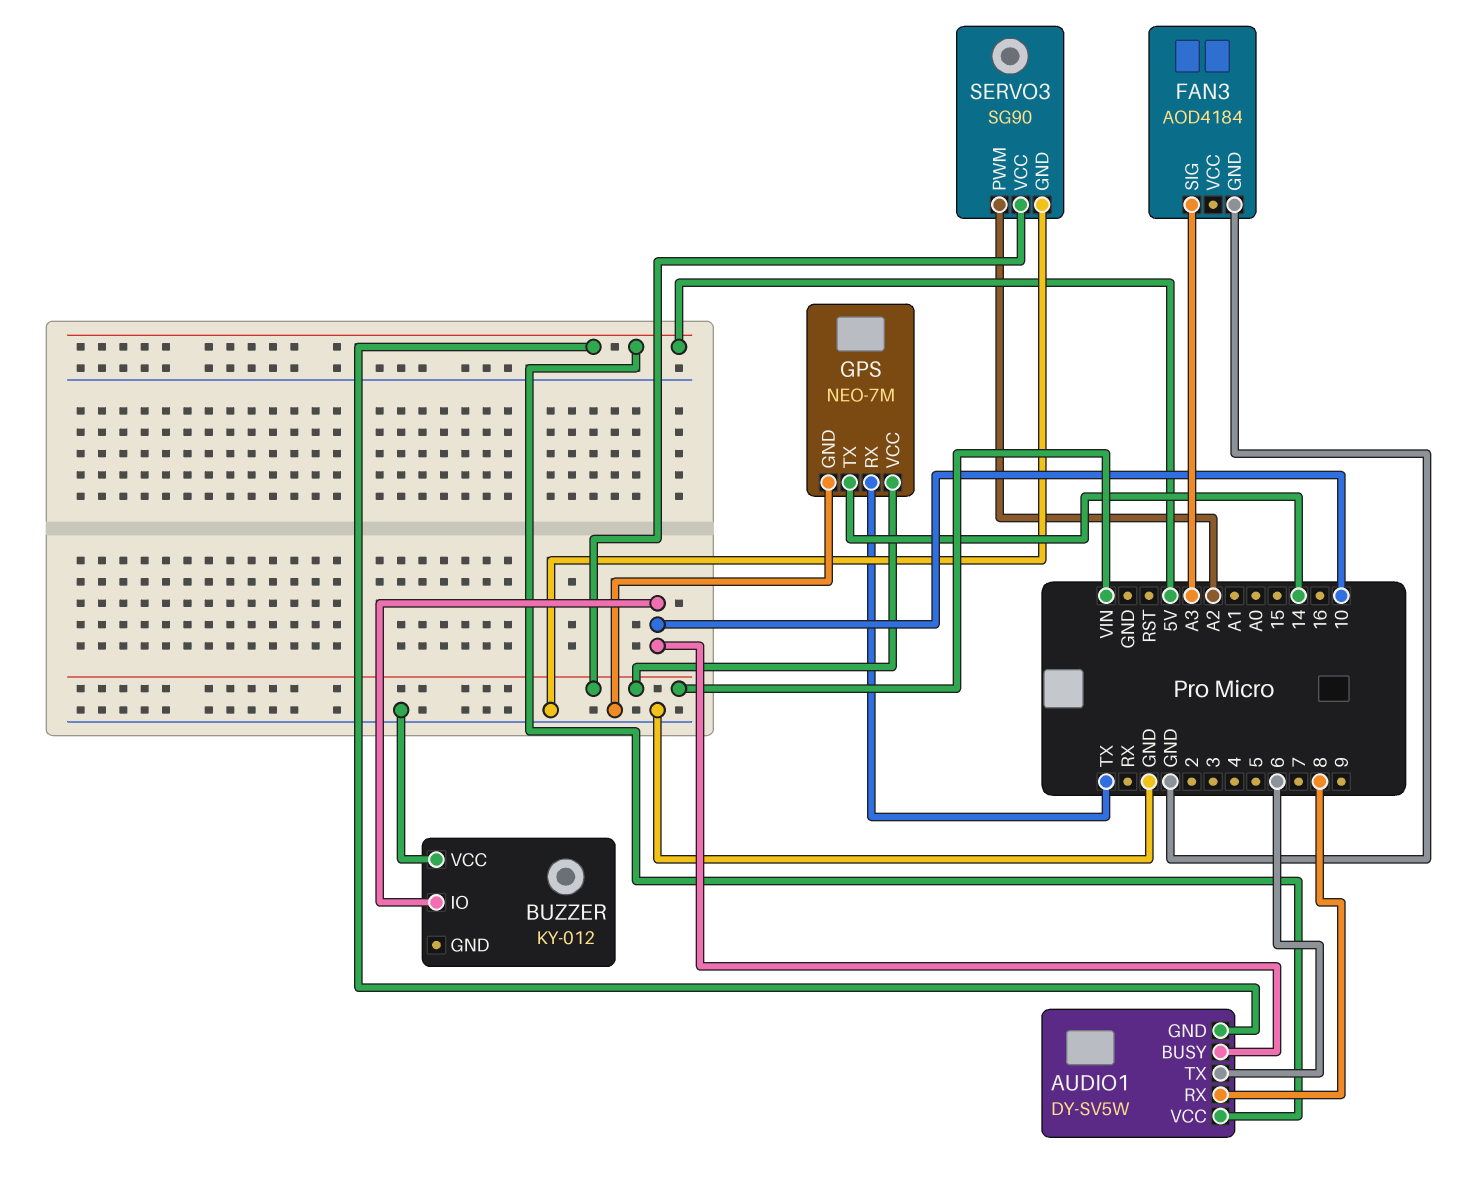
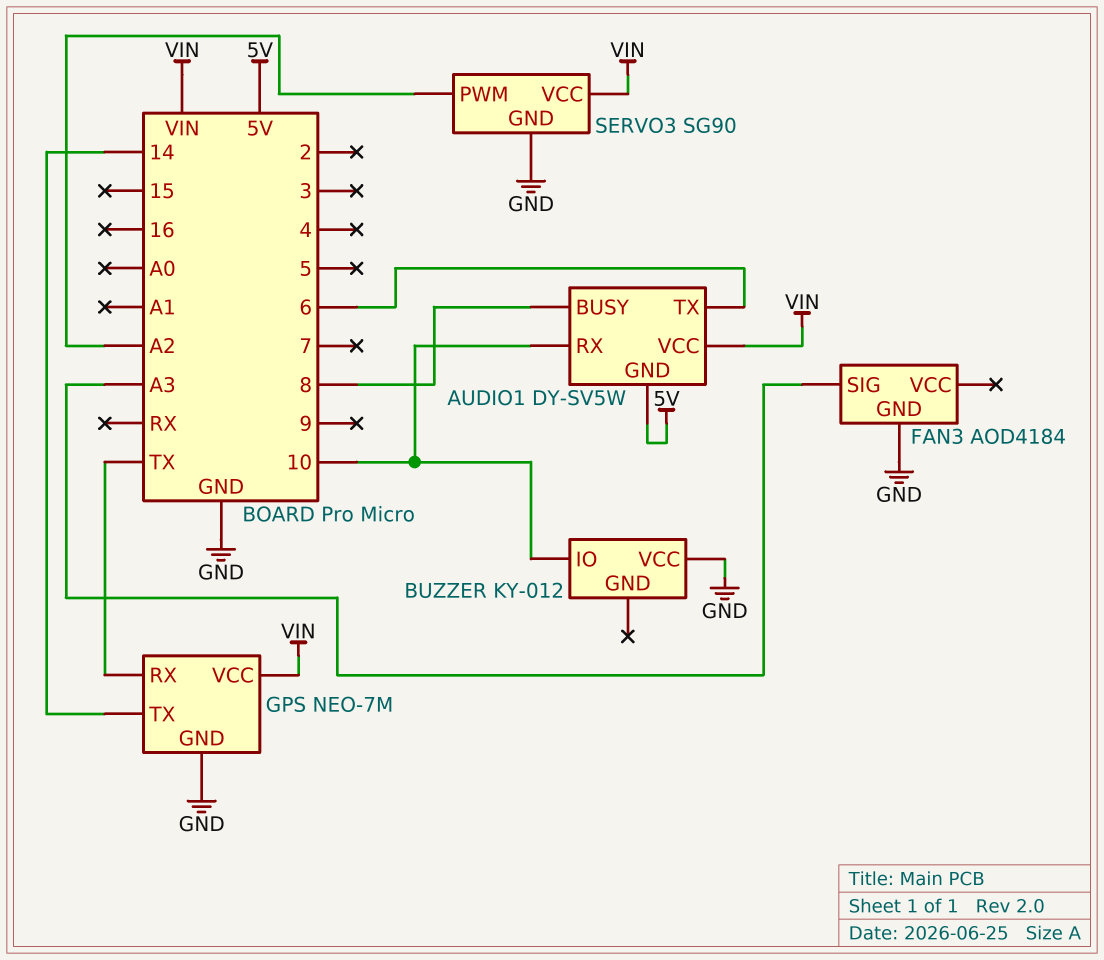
AUDIO1 pin BUSY: 10 -> 8
AUDIO1 pin RX: 8 -> 10
AUDIO1 pin VCC: 5V -> VIN

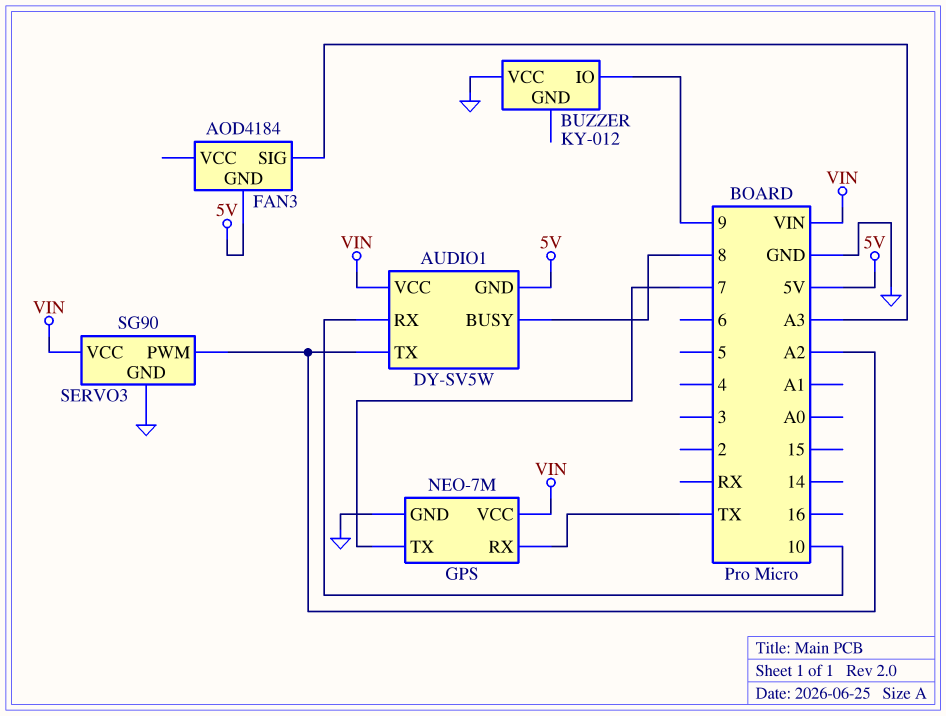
AUDIO1 pin TX: 6 -> A2
BUZZER pin IO: 10 -> 9
FAN3 pin GND: GND -> 5V
GPS pin TX: 14 -> 7

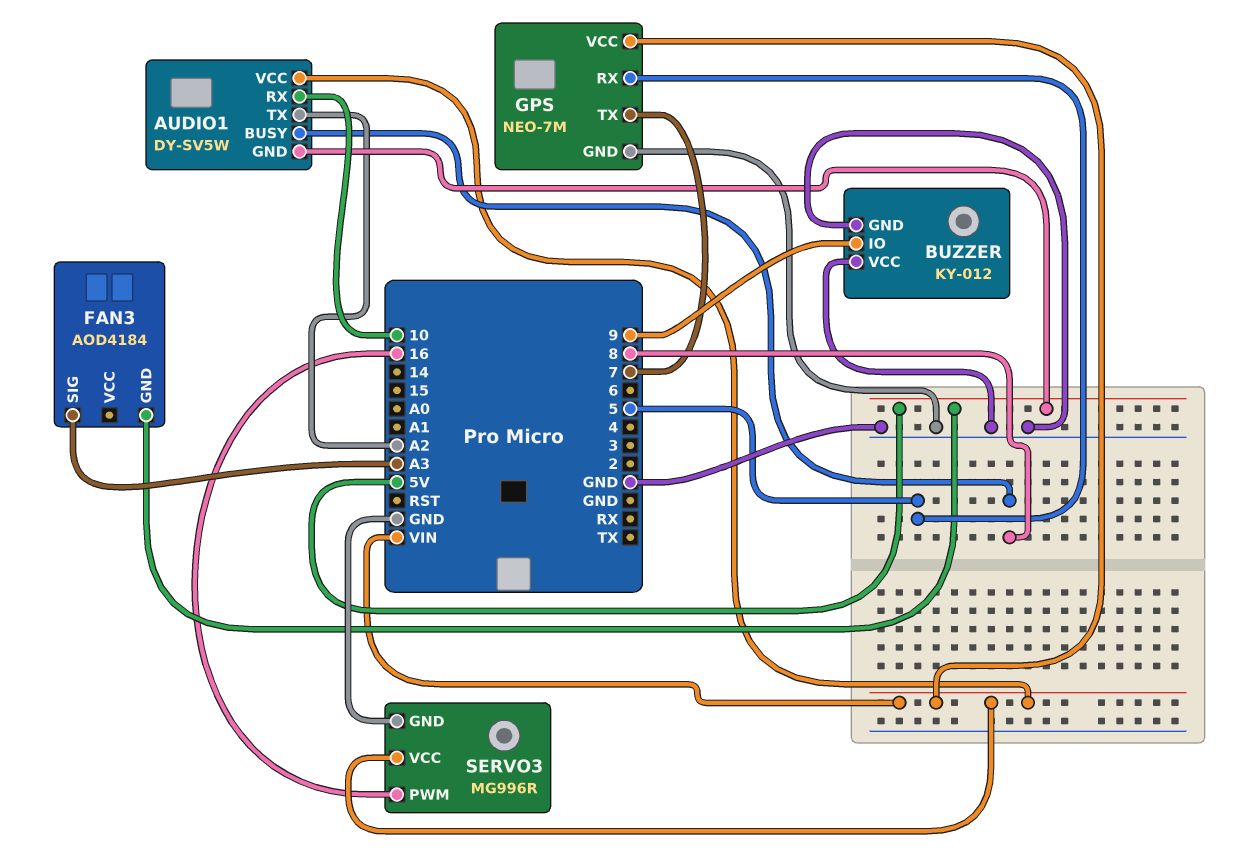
BUZZER pin GND: none -> GND
GPS pin RX: TX -> 5
SERVO3: SG90 -> MG996R
SERVO3 pin PWM: A2 -> 16

